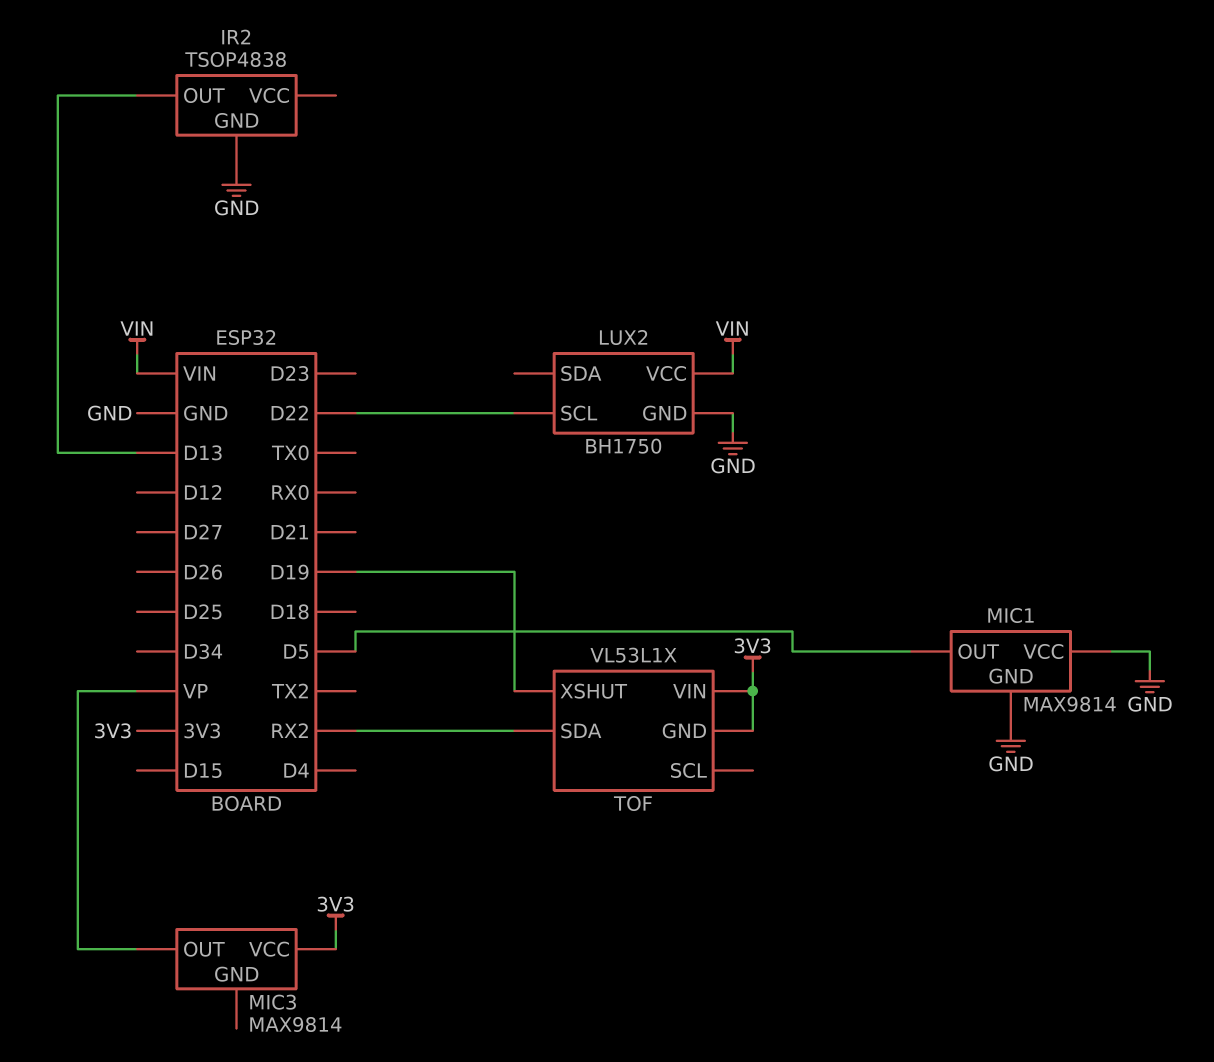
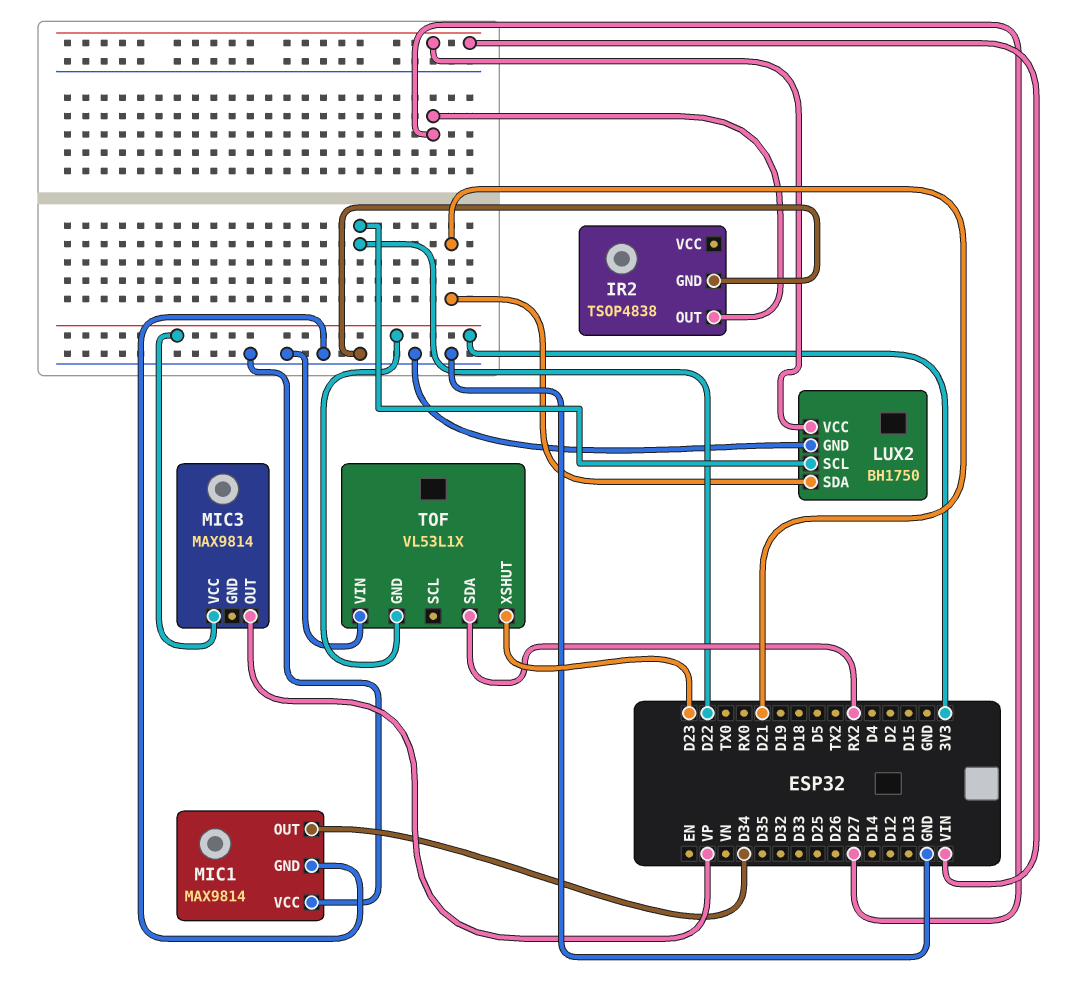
IR2 pin OUT: D13 -> D27
LUX2 pin SDA: none -> D21
MIC1 pin OUT: D5 -> D34
TOF pin VIN: 3V3 -> GND
TOF pin XSHUT: D19 -> D23

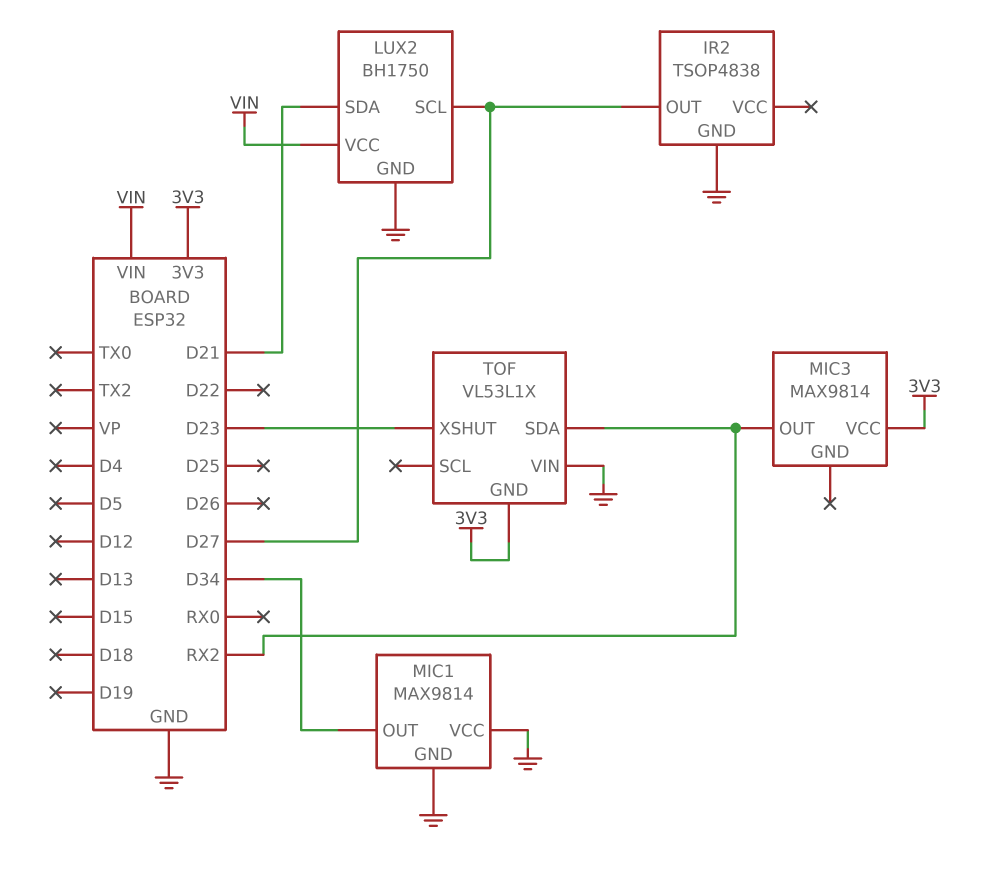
LUX2 pin SCL: D22 -> D27
MIC3 pin OUT: VP -> RX2

